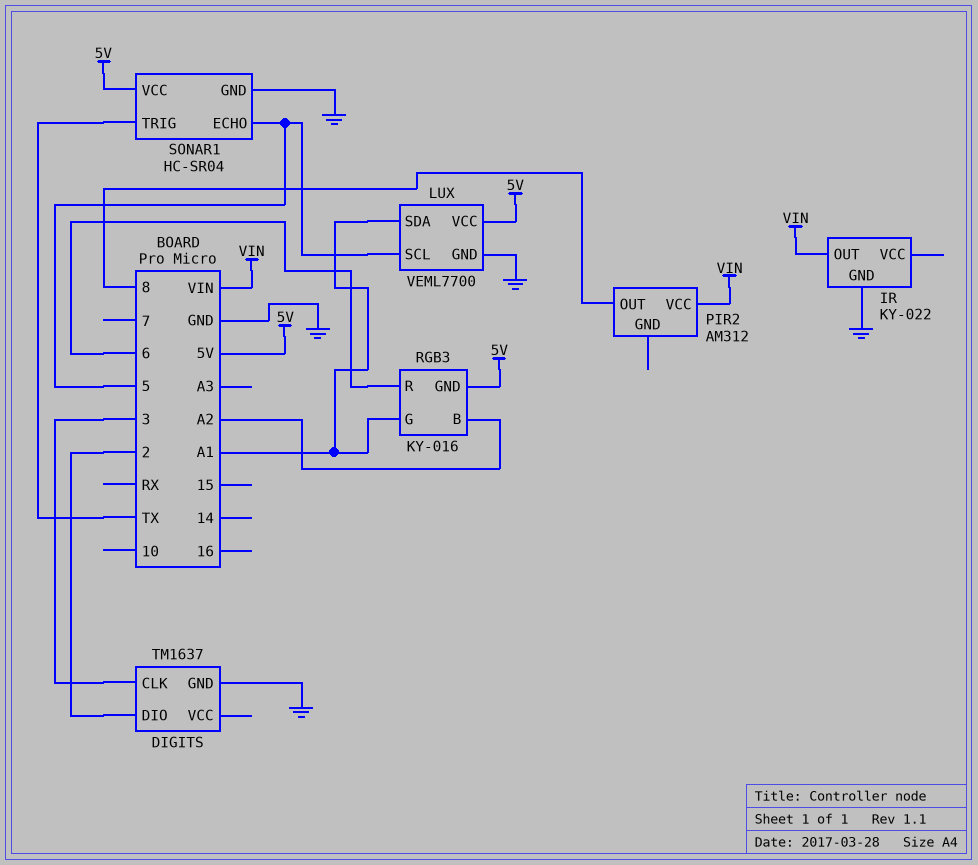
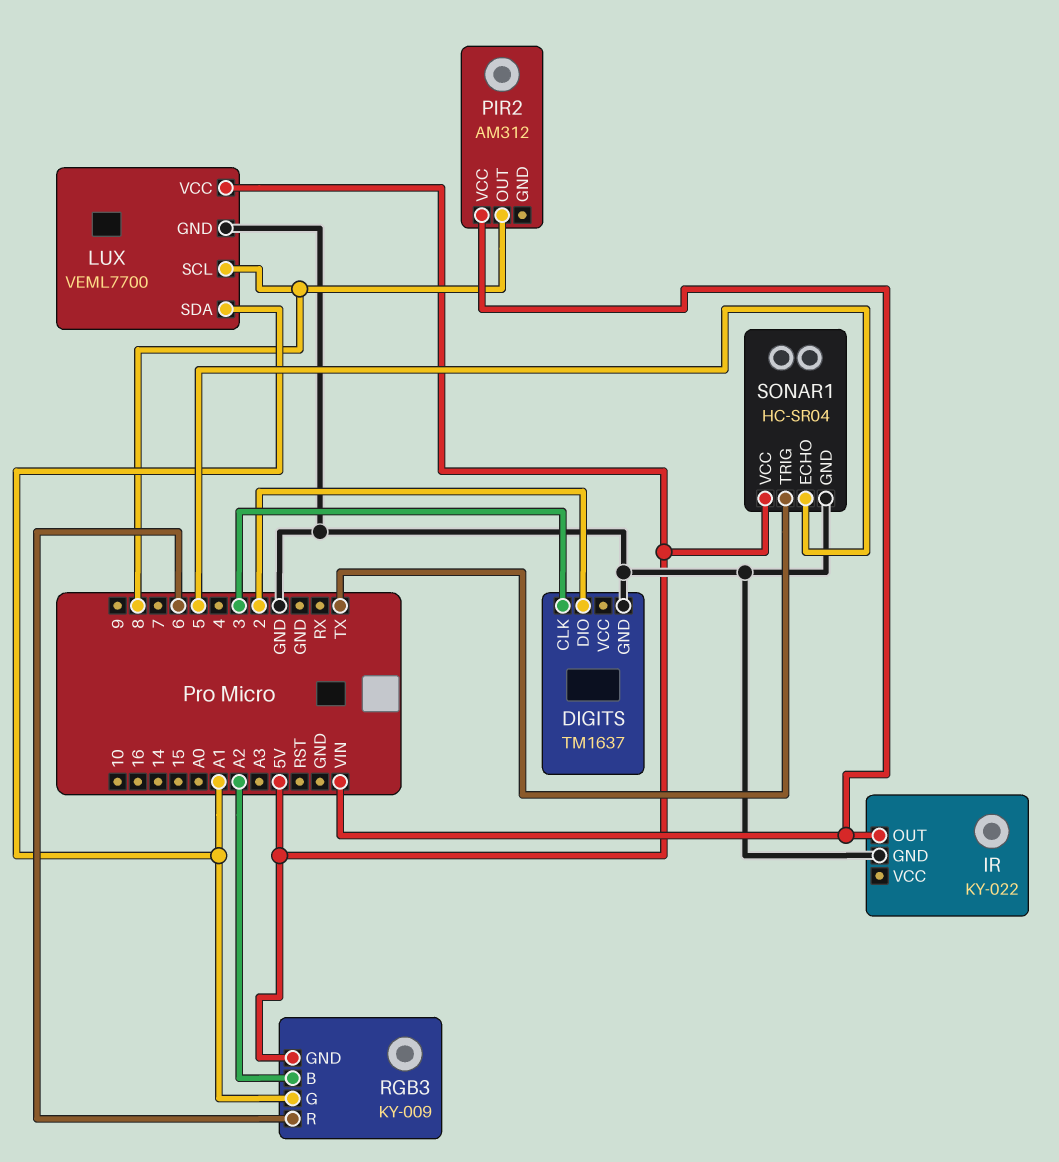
LUX pin SCL: 5 -> 8
RGB3: KY-016 -> KY-009

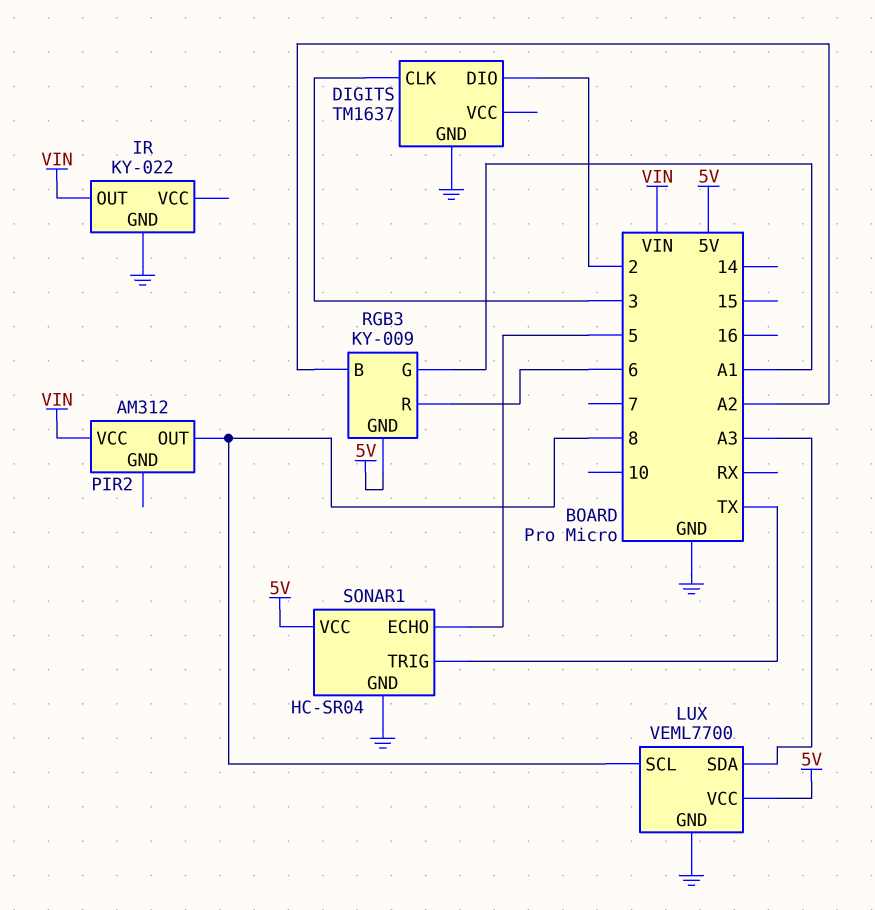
LUX pin SDA: A1 -> A3

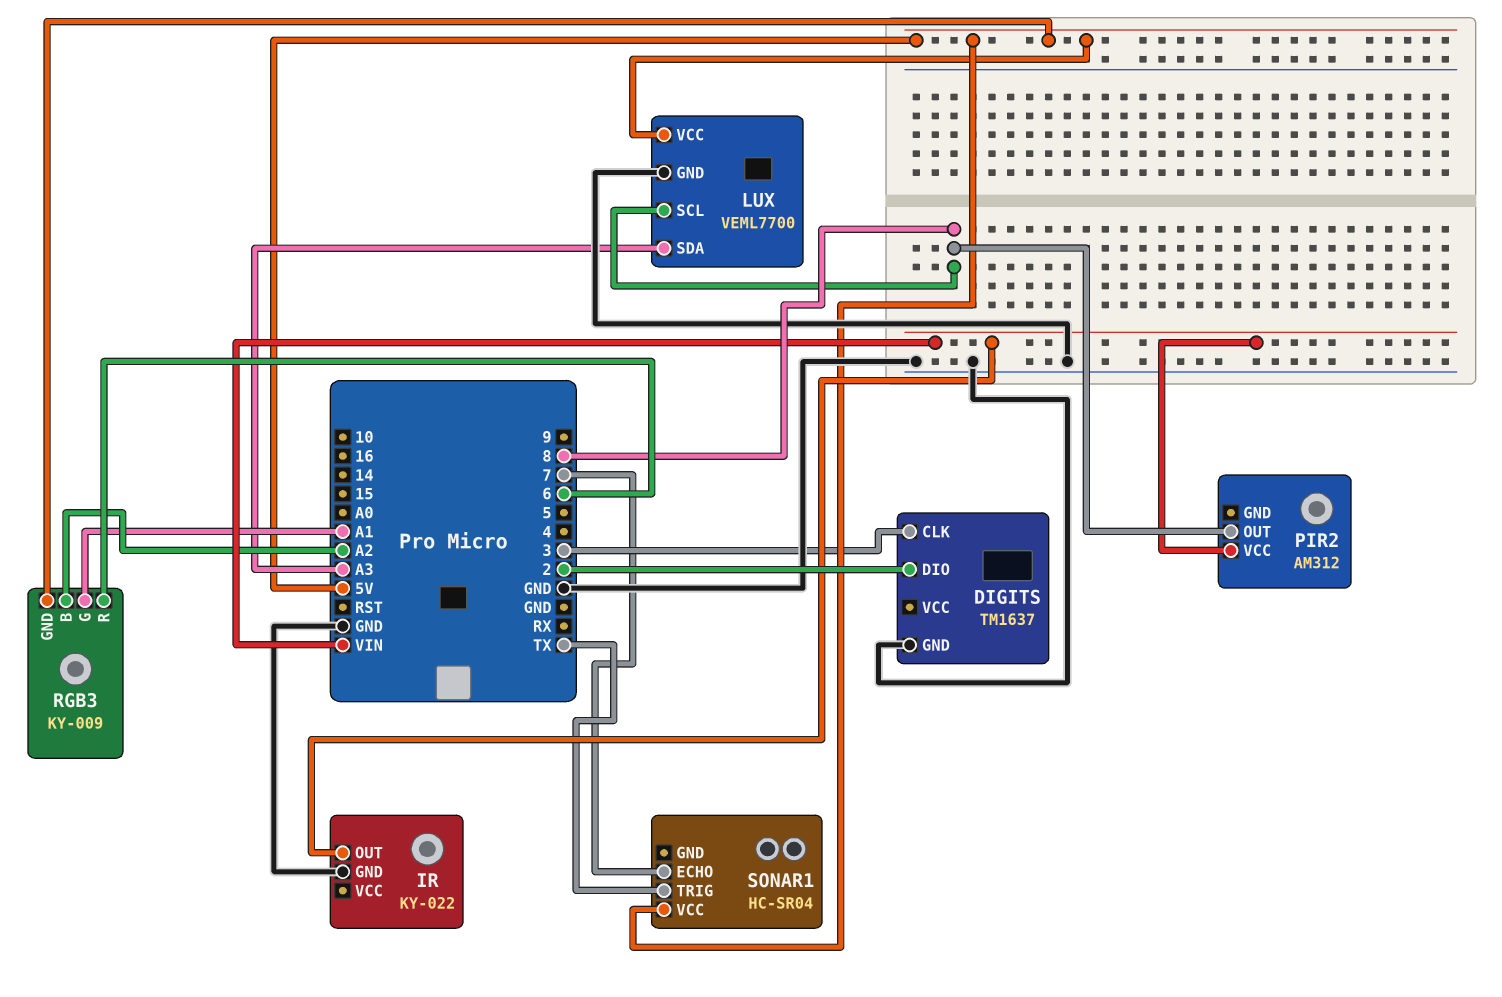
SONAR1 pin ECHO: 5 -> 7
SONAR1 pin GND: GND -> none

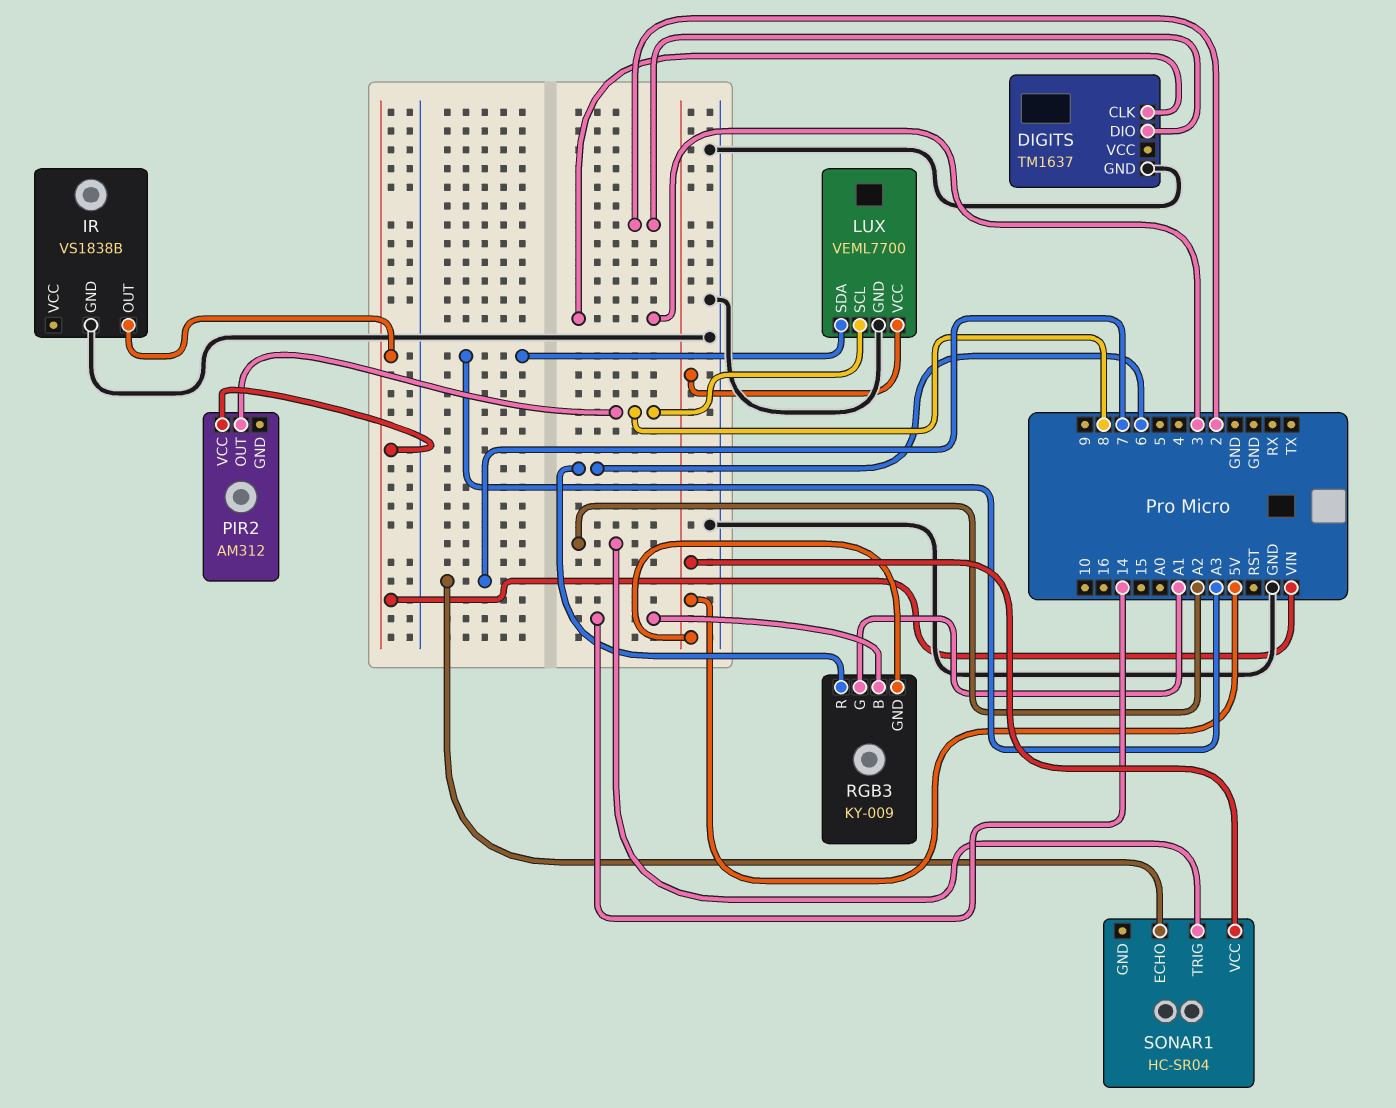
IR: KY-022 -> VS1838B
RGB3 pin B: A2 -> 14
SONAR1 pin TRIG: TX -> A2

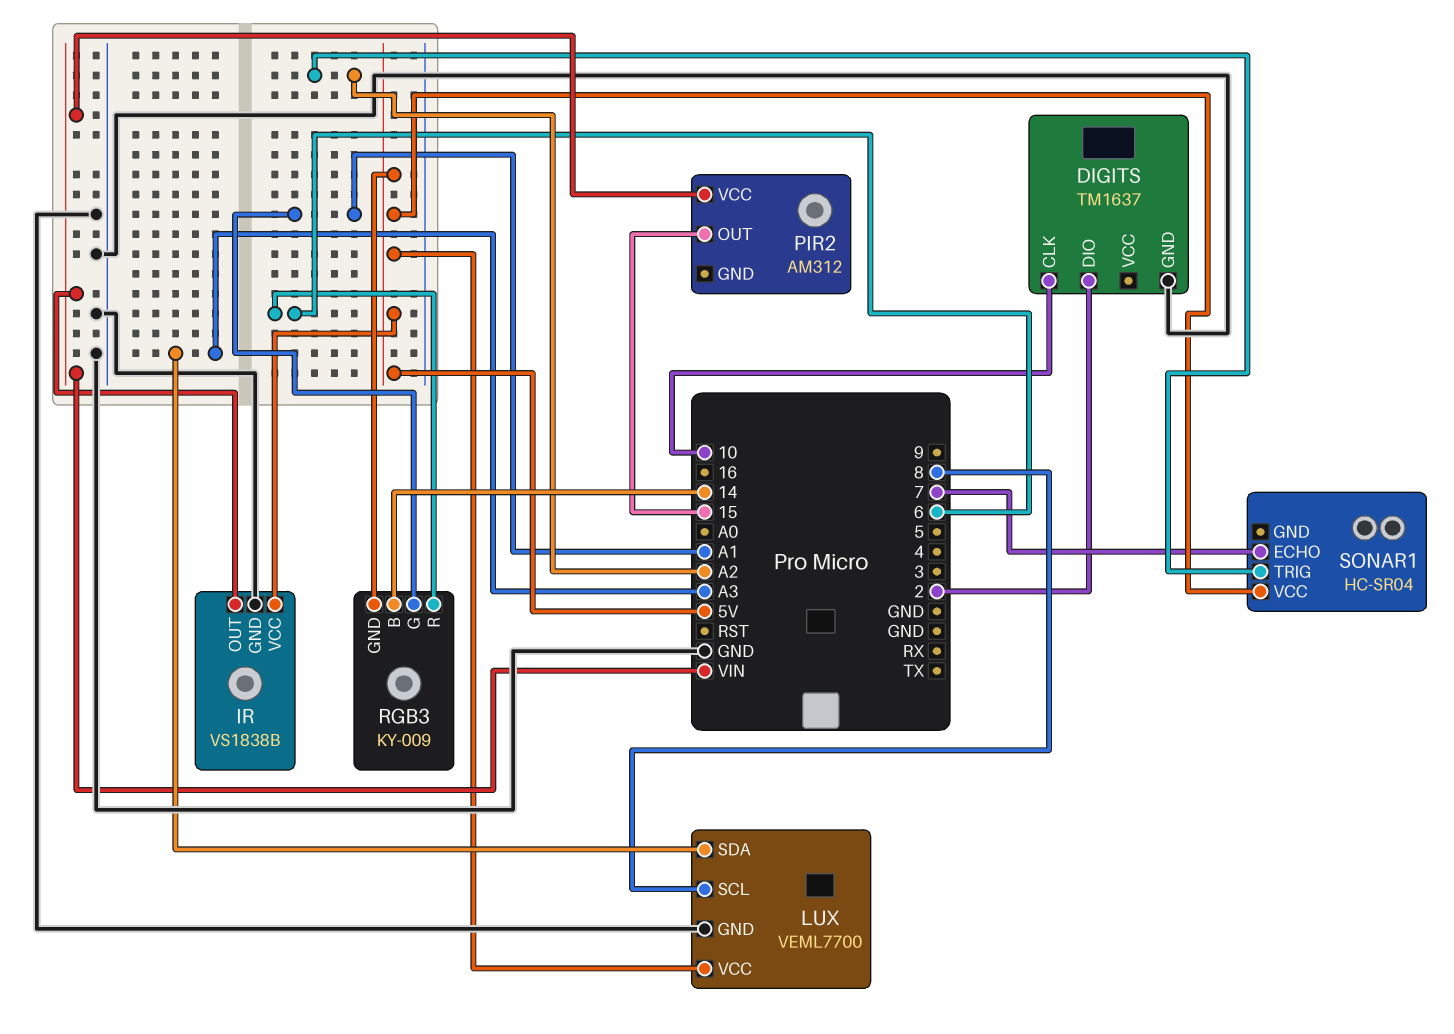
DIGITS pin CLK: 3 -> 10
IR pin VCC: none -> 5V
PIR2 pin OUT: 8 -> 15

